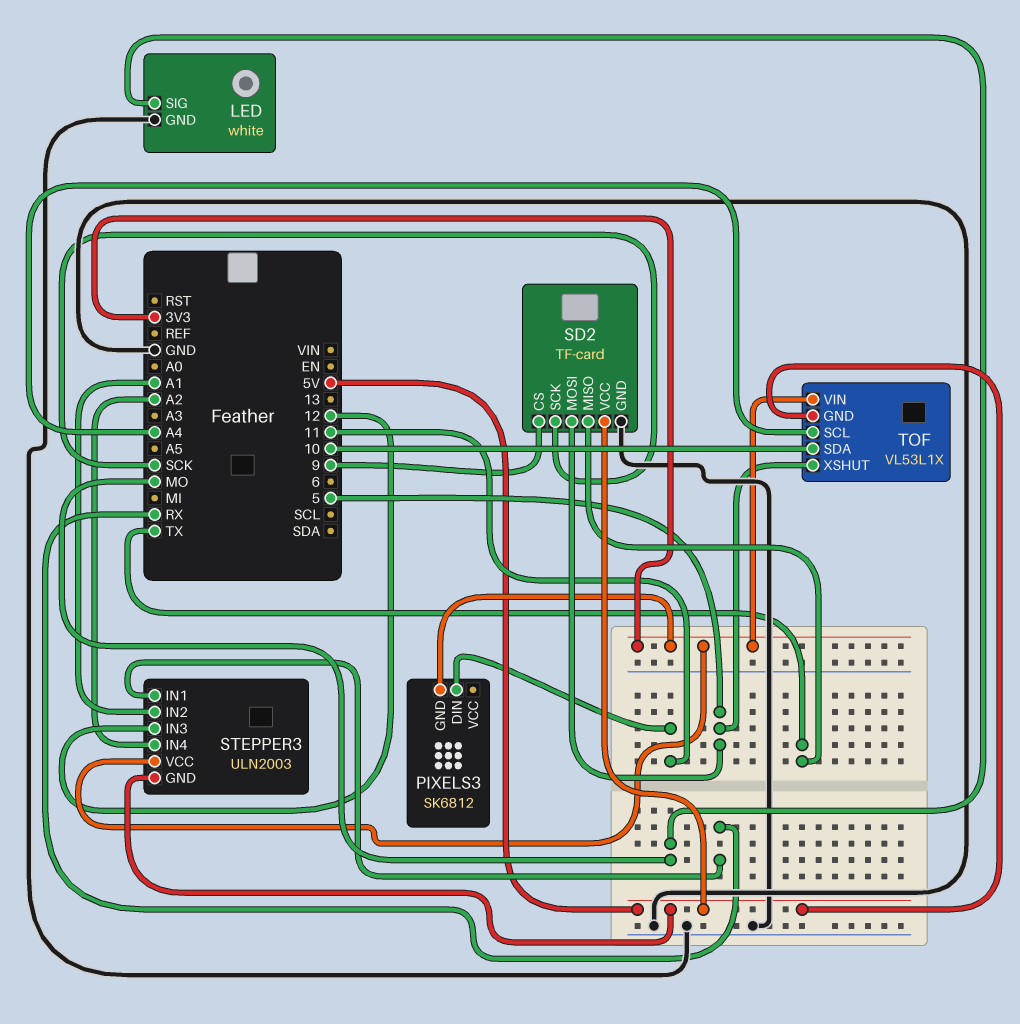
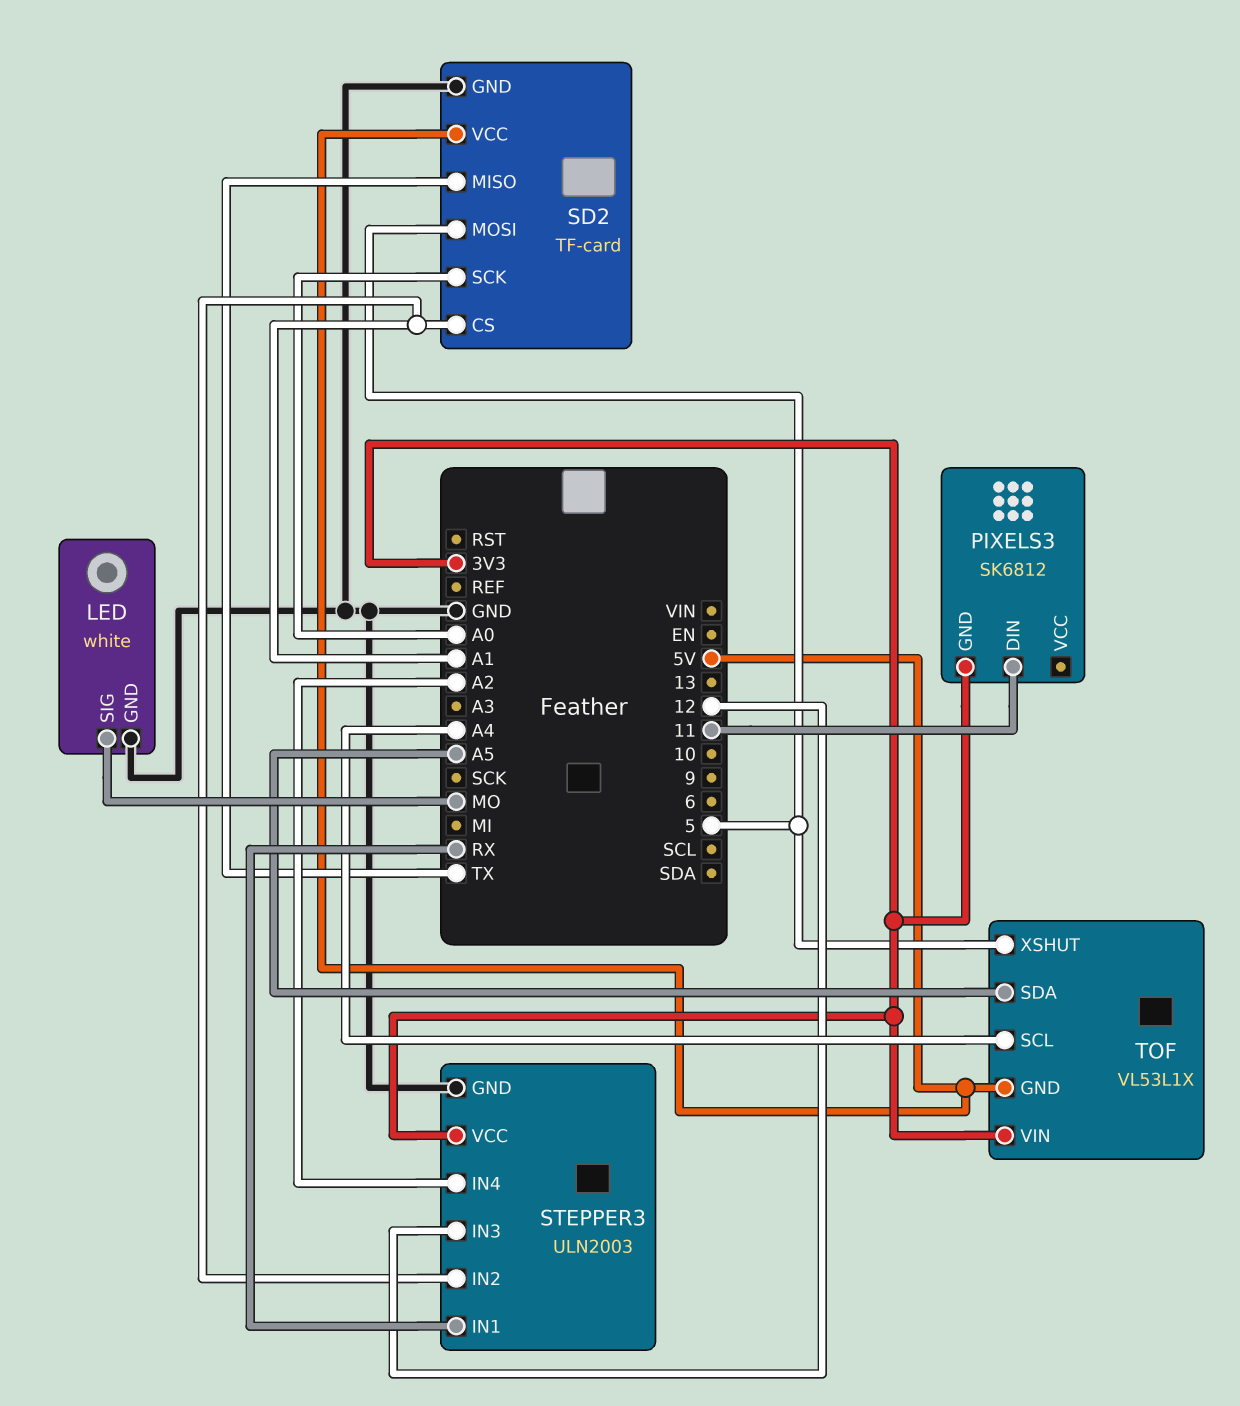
SD2 pin CS: 9 -> A1
SD2 pin SCK: SCK -> A0
STEPPER3 pin GND: 5V -> GND
TOF pin SDA: 10 -> A5

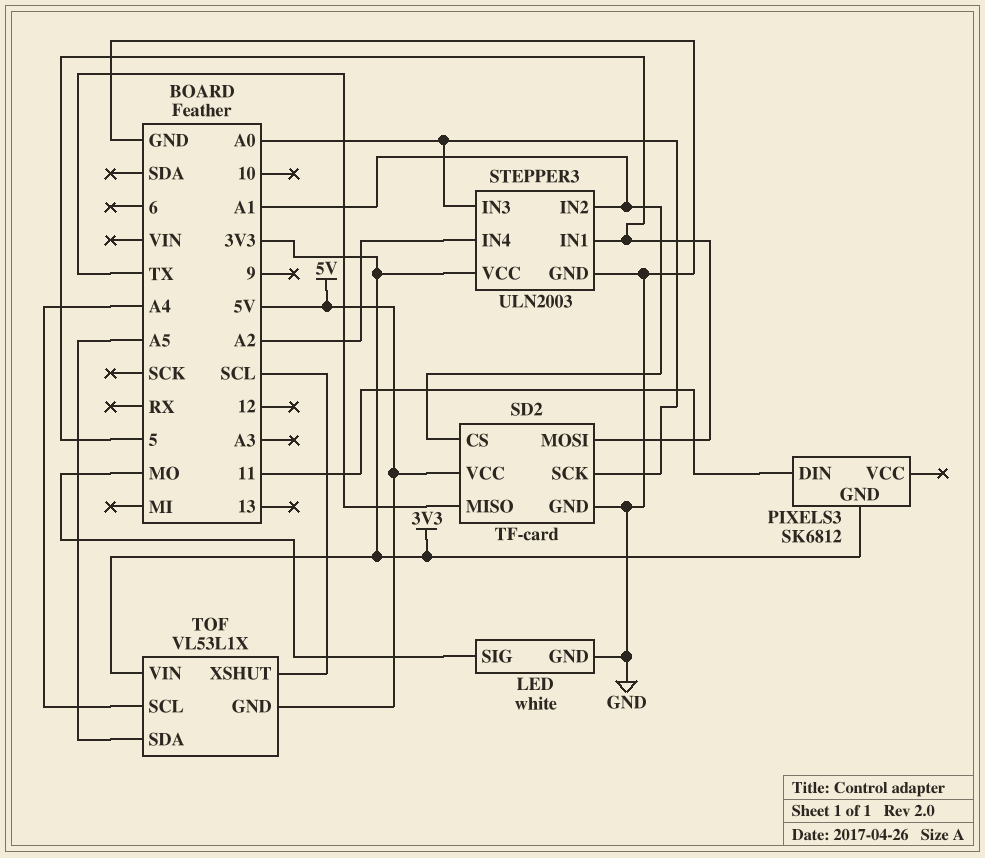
STEPPER3 pin IN1: RX -> 5
STEPPER3 pin IN3: 12 -> A0
TOF pin XSHUT: 5 -> SCL

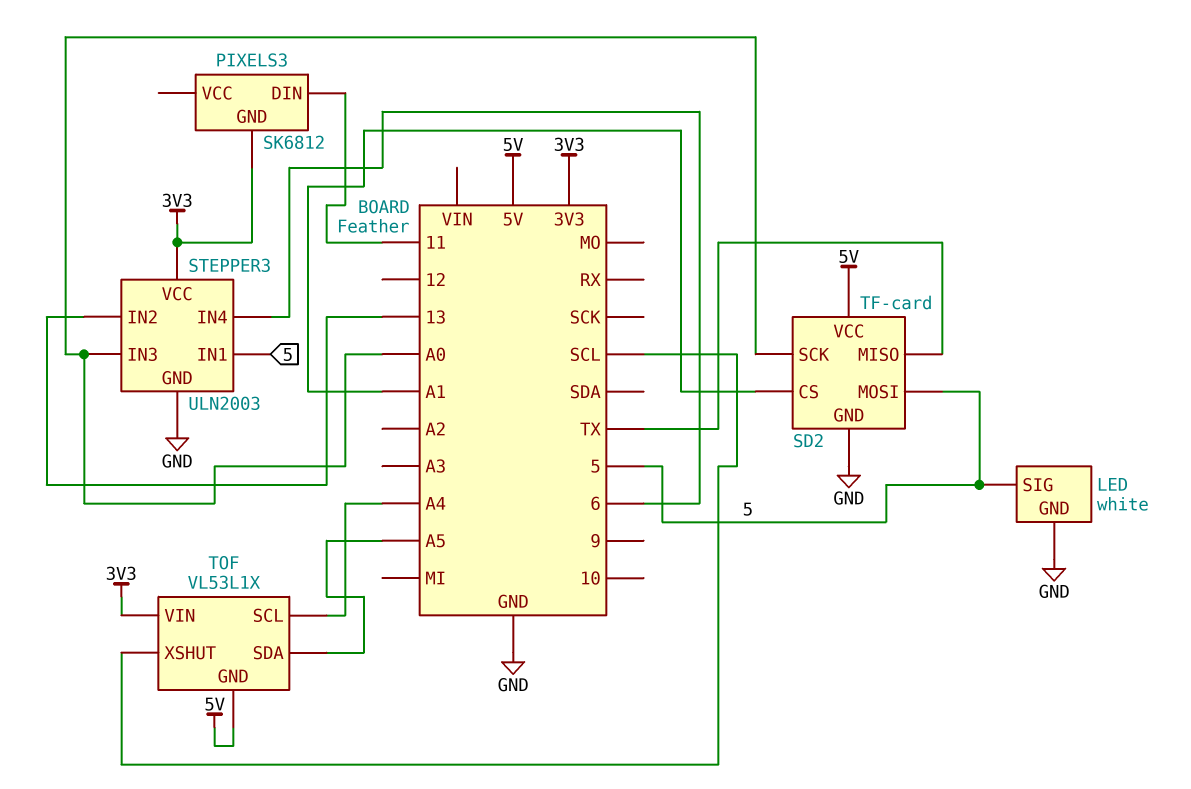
LED pin SIG: MO -> 5
STEPPER3 pin IN2: A1 -> 13
STEPPER3 pin IN4: A2 -> 6

